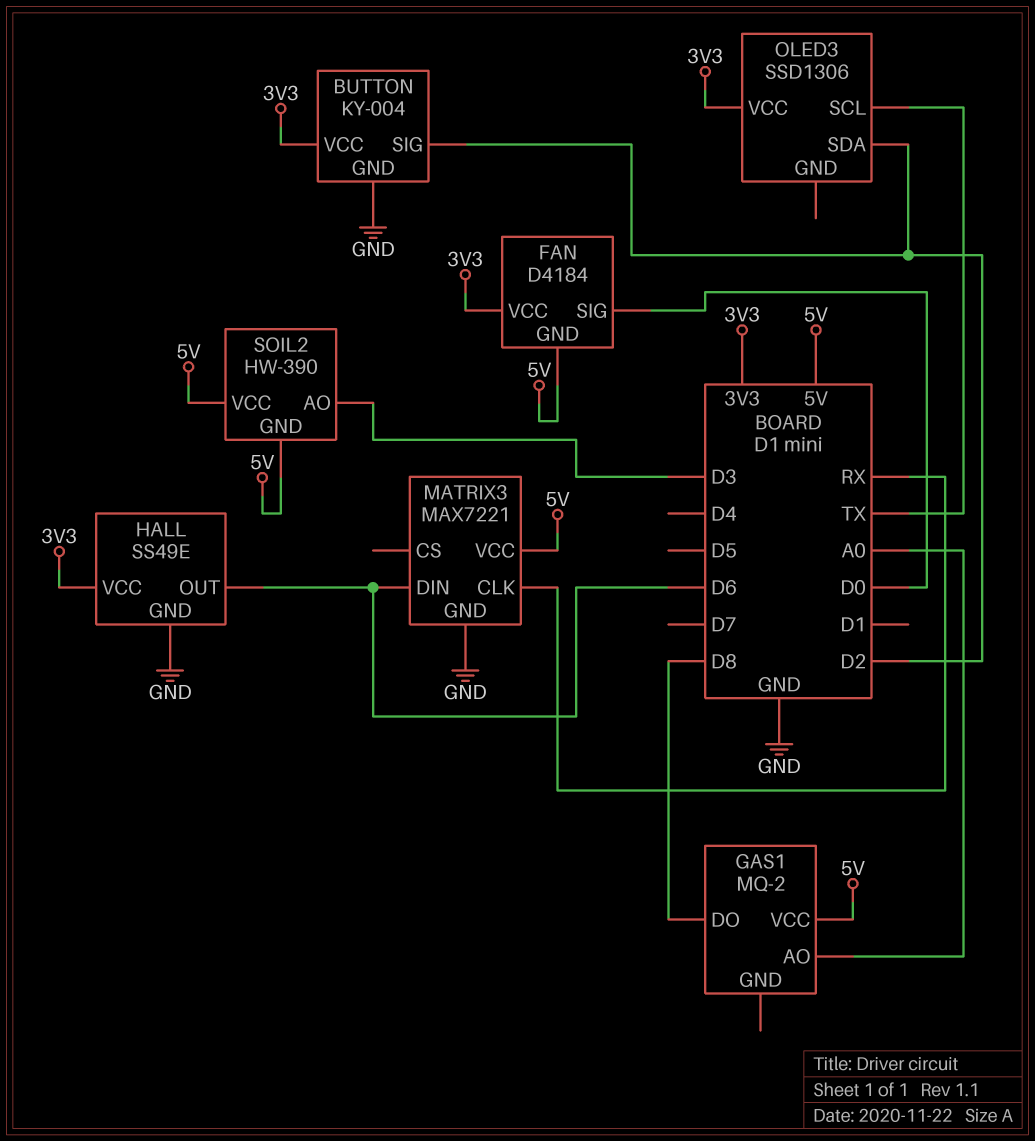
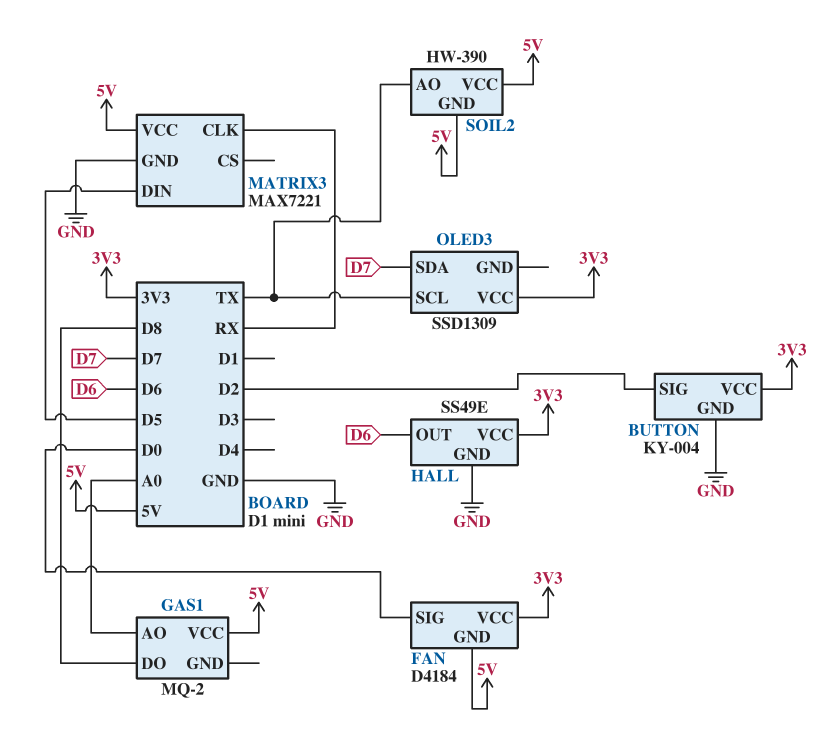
MATRIX3 pin DIN: D6 -> D5
OLED3: SSD1306 -> SSD1309
OLED3 pin SDA: D2 -> D7
SOIL2 pin AO: D3 -> TX

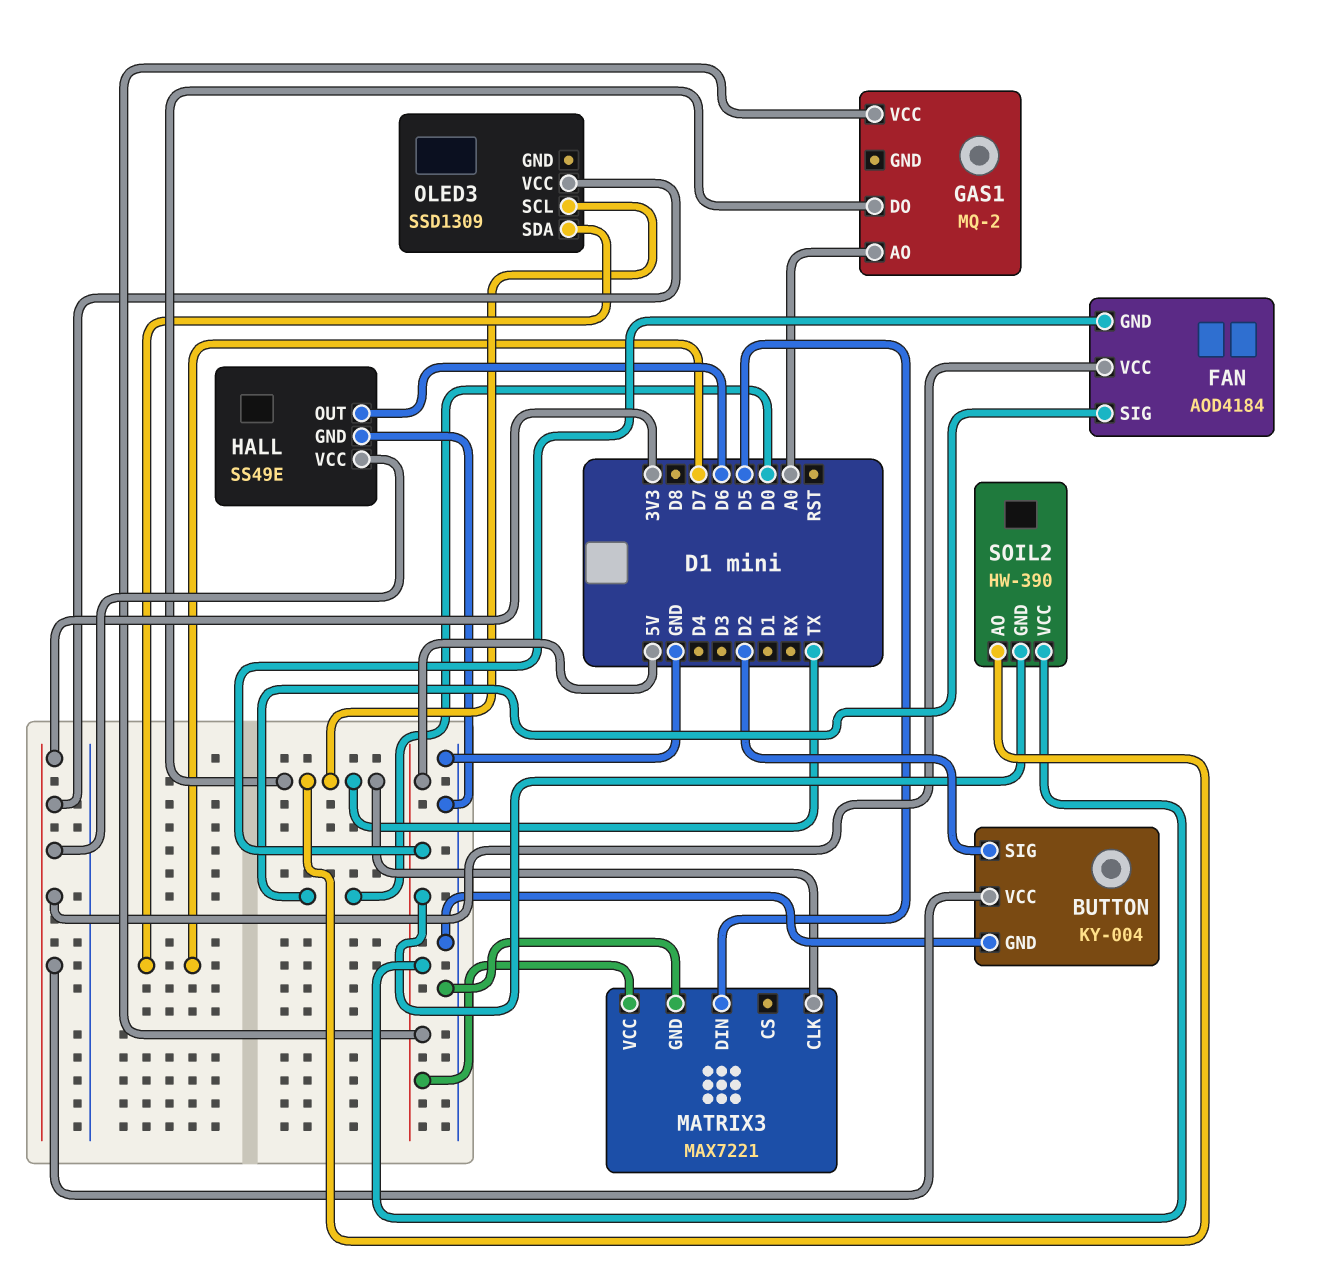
FAN: D4184 -> AOD4184
GAS1 pin DO: D8 -> TX
MATRIX3 pin CLK: RX -> TX

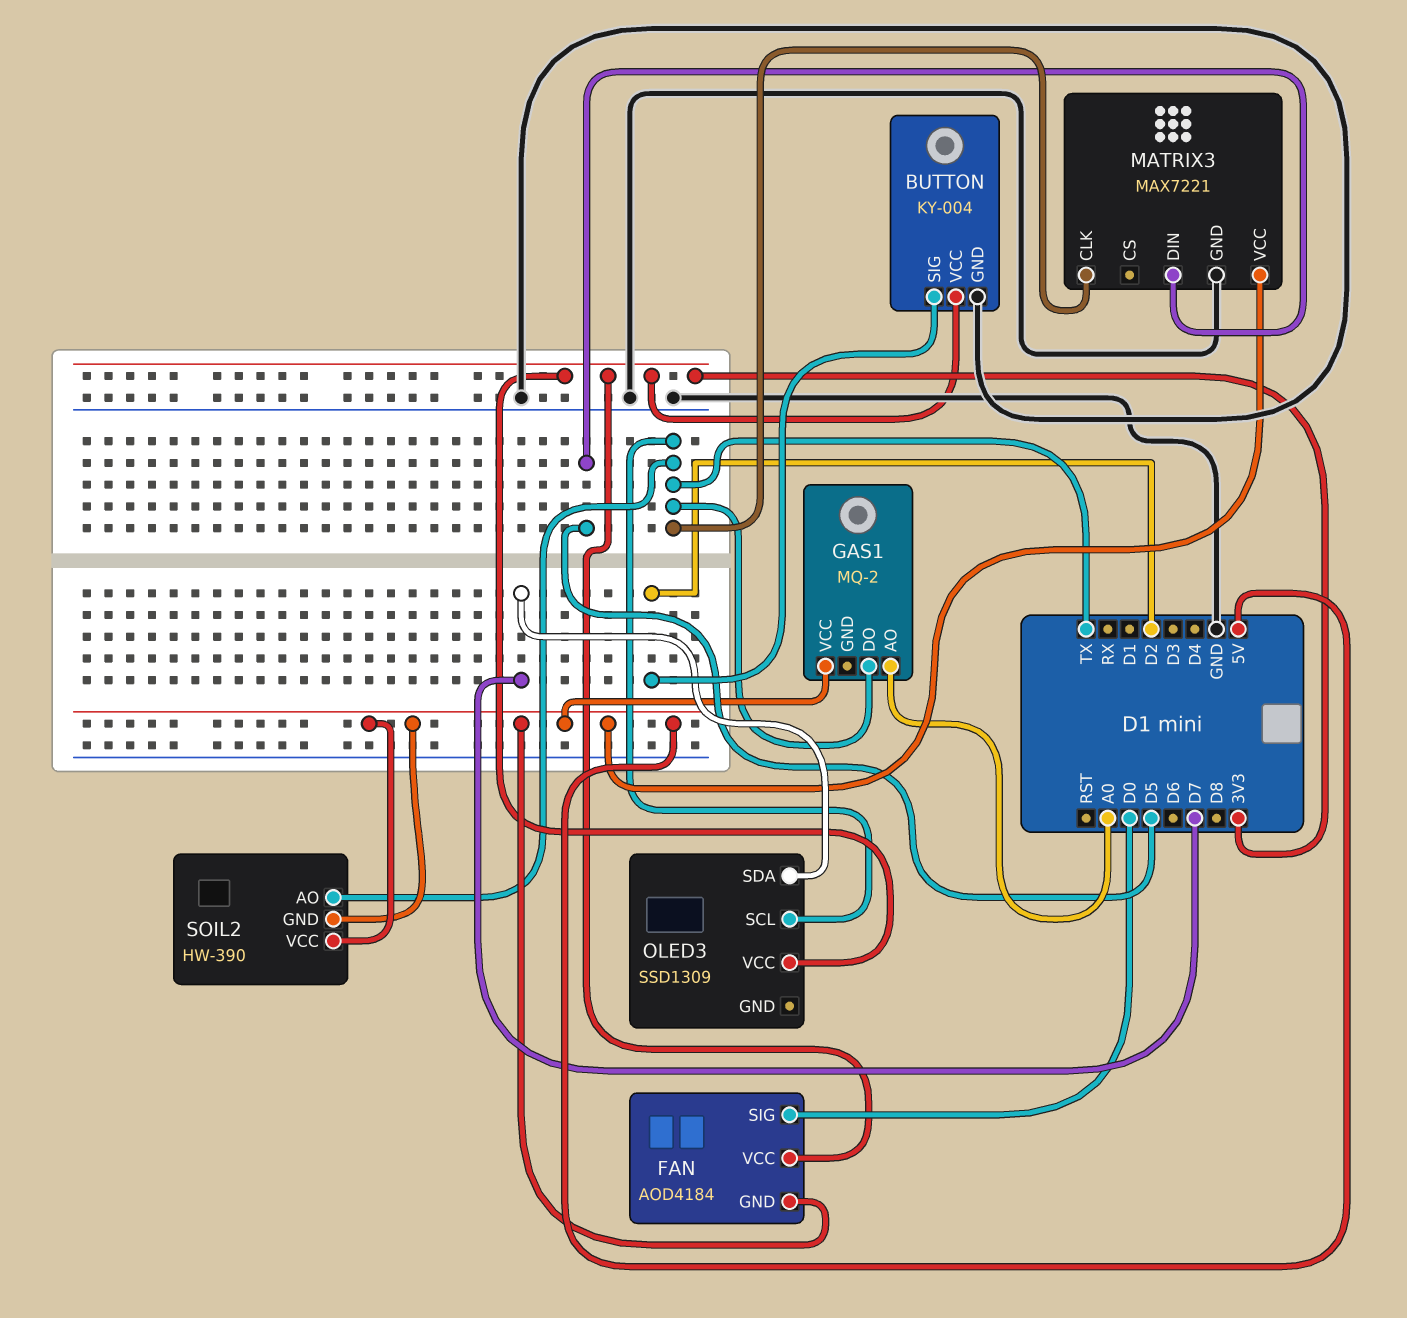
HALL: SS49E -> none
HALL pin GND: GND -> none
HALL pin OUT: D6 -> none
HALL pin VCC: 3V3 -> none

